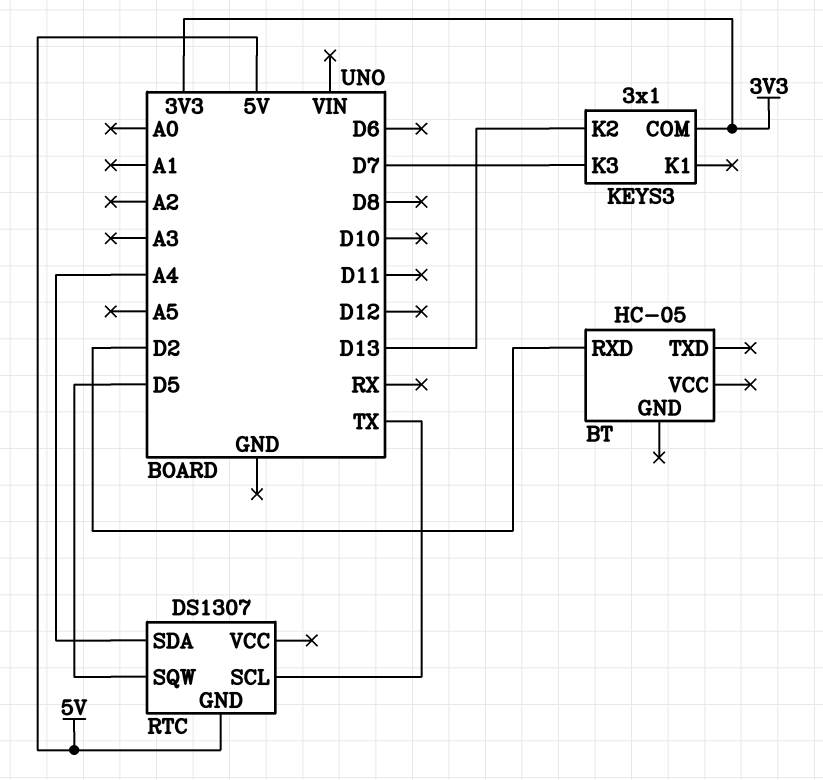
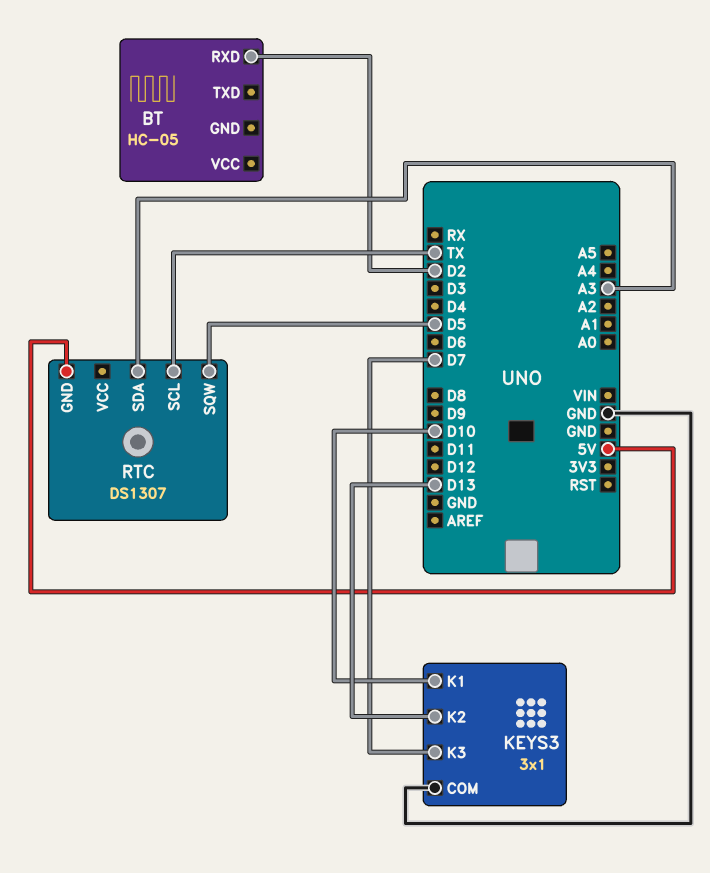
KEYS3 pin COM: 3V3 -> GND
KEYS3 pin K1: none -> D10
RTC pin SDA: A4 -> A3

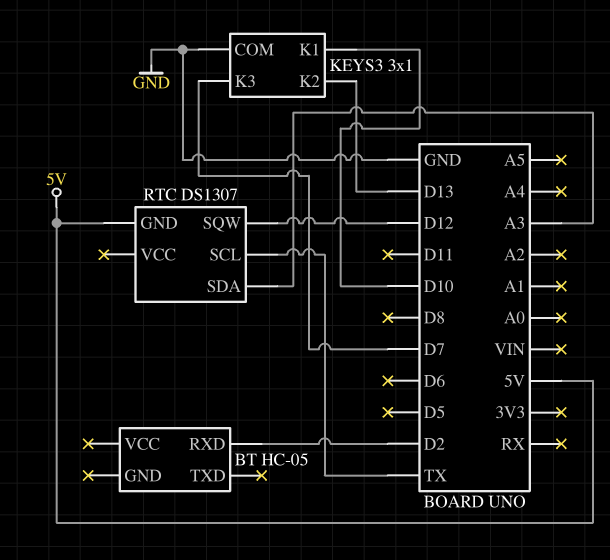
RTC pin SQW: D5 -> D12

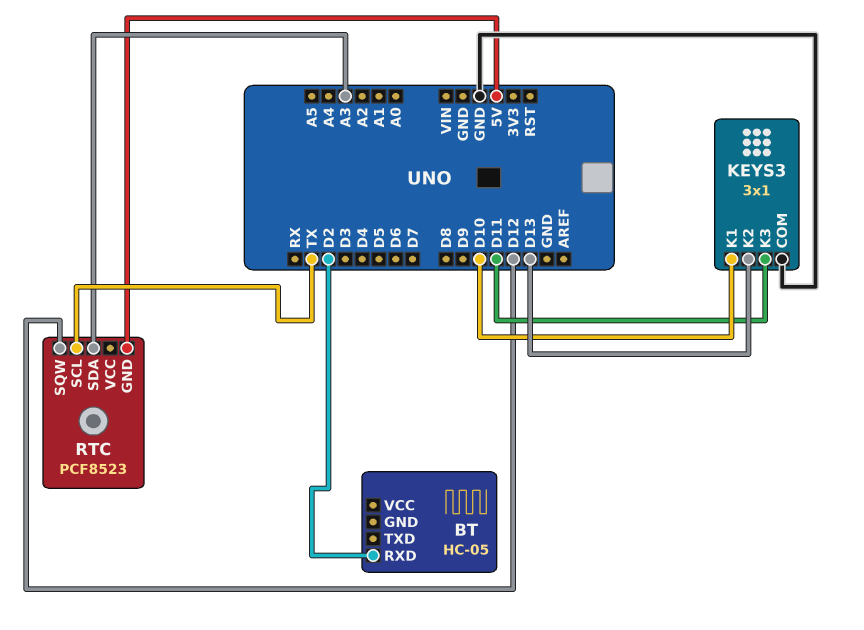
KEYS3 pin K3: D7 -> D11
RTC: DS1307 -> PCF8523

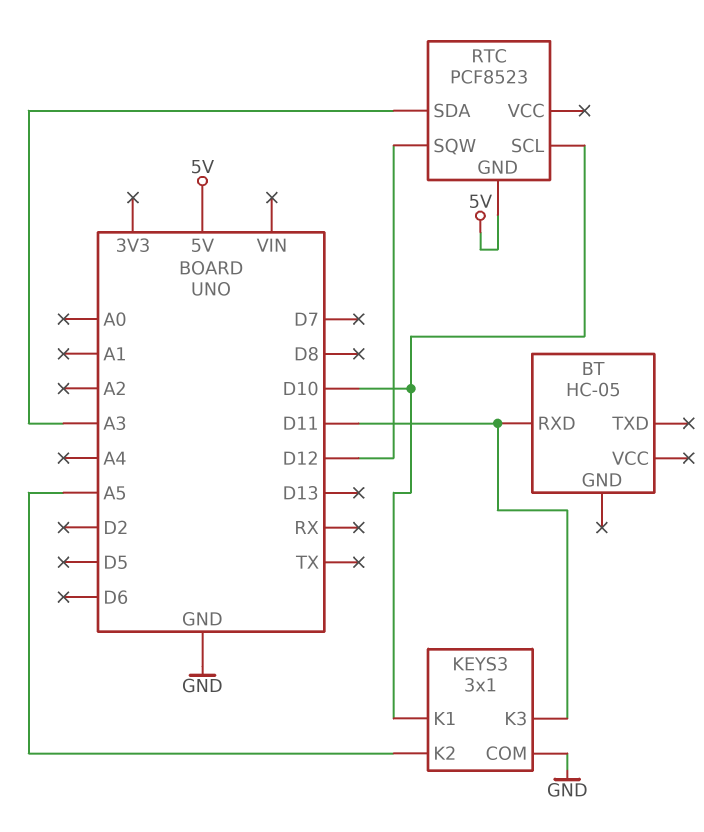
BT pin RXD: D2 -> D11
KEYS3 pin K2: D13 -> A5
RTC pin SCL: TX -> D10

